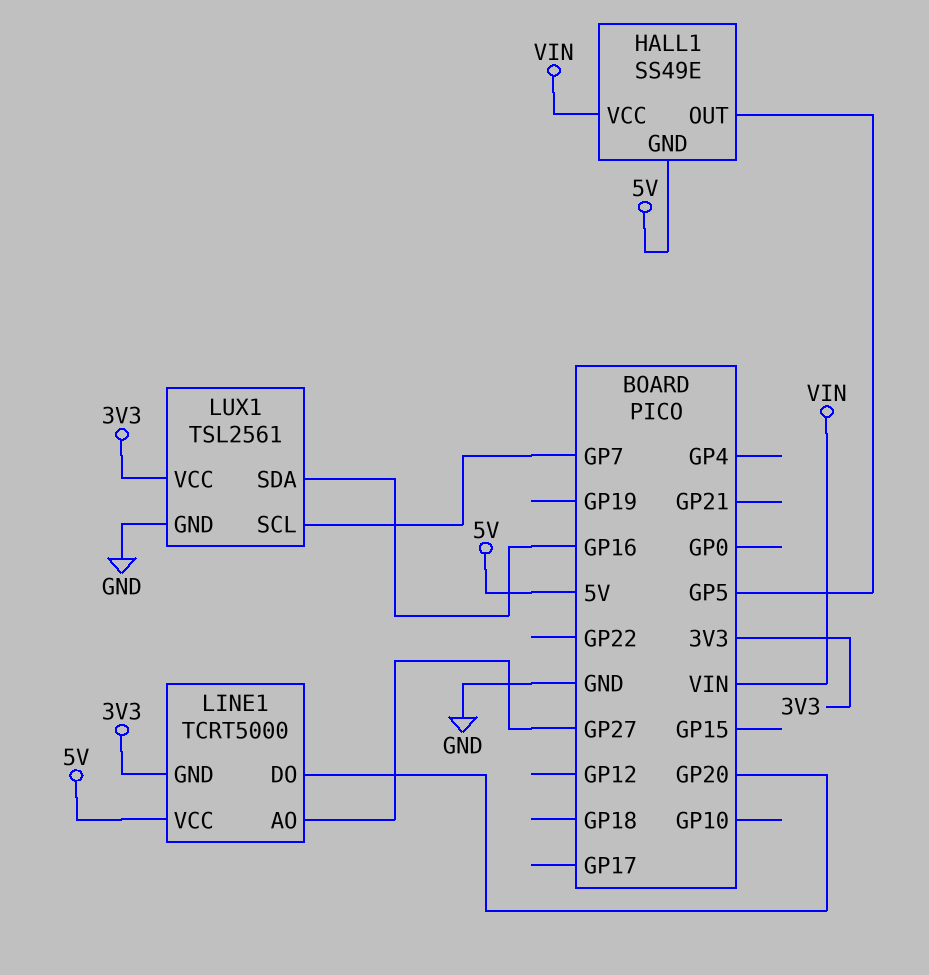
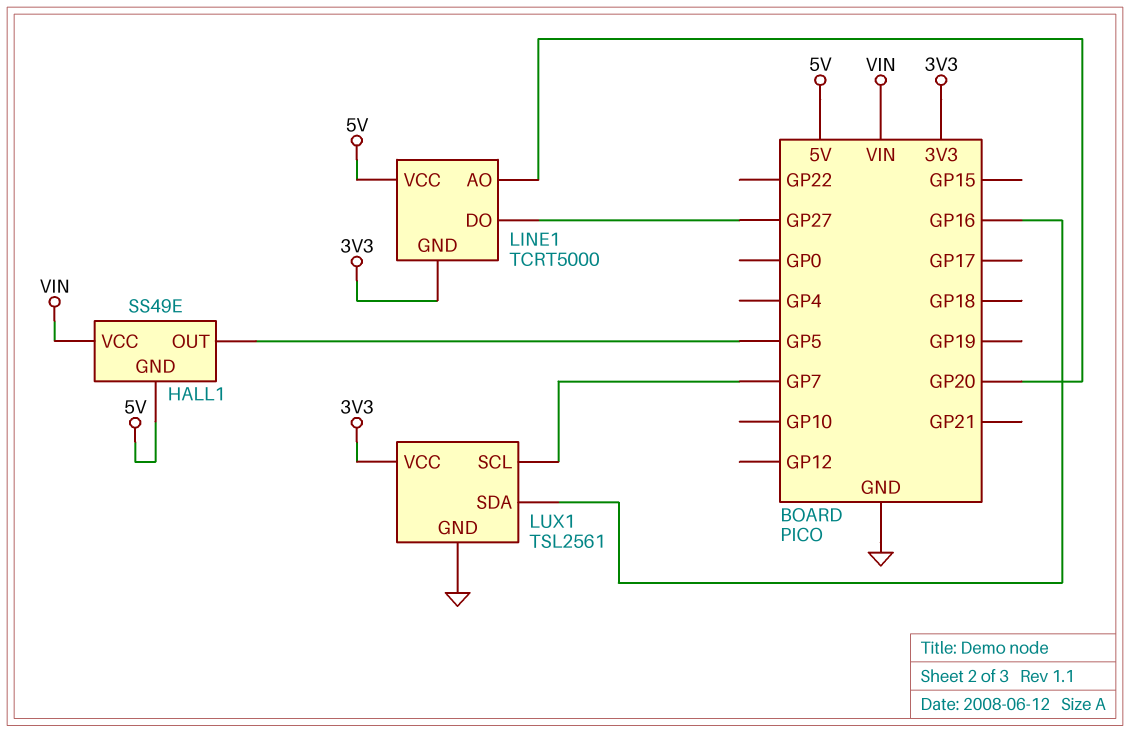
LINE1 pin AO: GP27 -> GP20
LINE1 pin DO: GP20 -> GP27

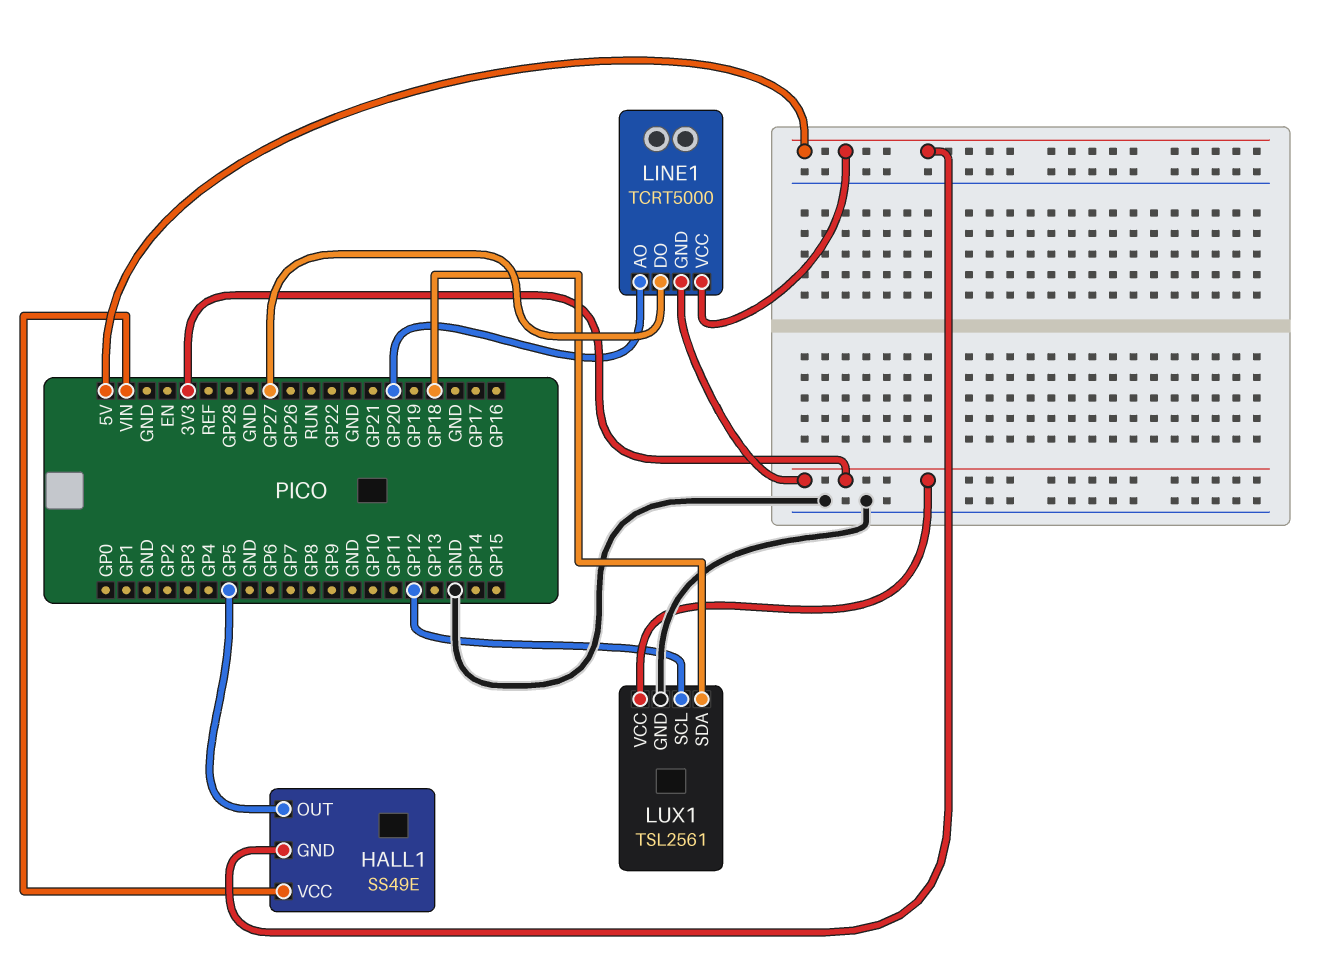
LUX1 pin SCL: GP7 -> GP12
LUX1 pin SDA: GP16 -> GP18

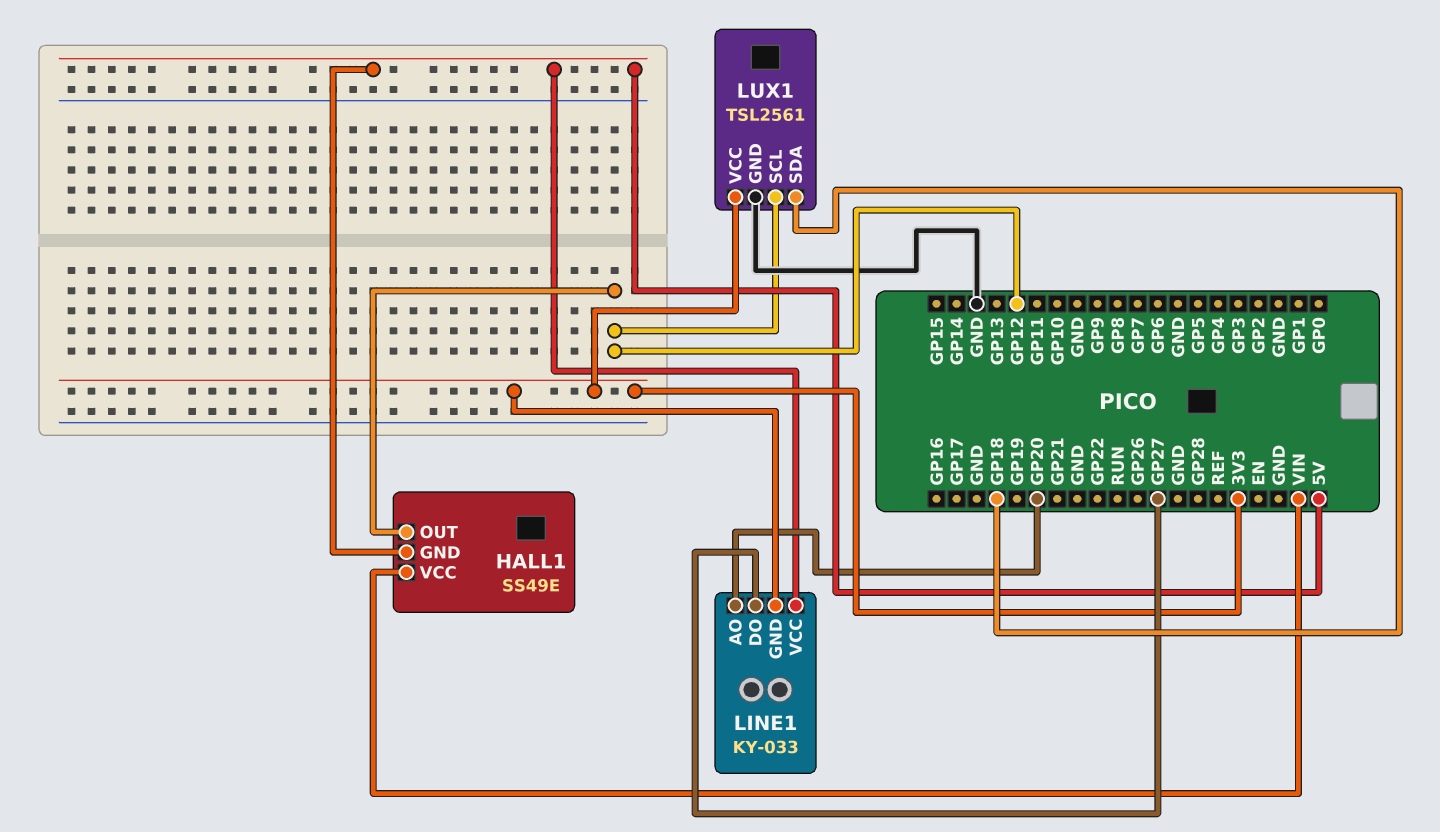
HALL1 pin OUT: GP5 -> GP12
LINE1: TCRT5000 -> KY-033

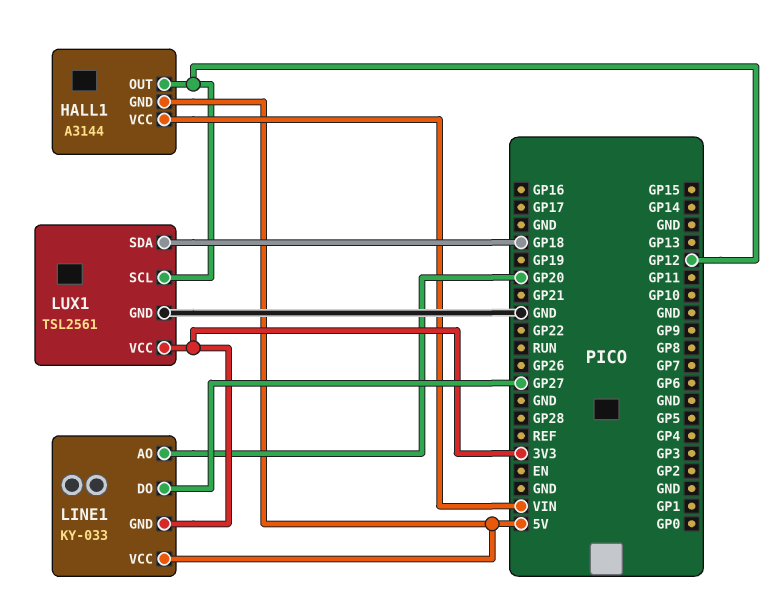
HALL1: SS49E -> A3144

